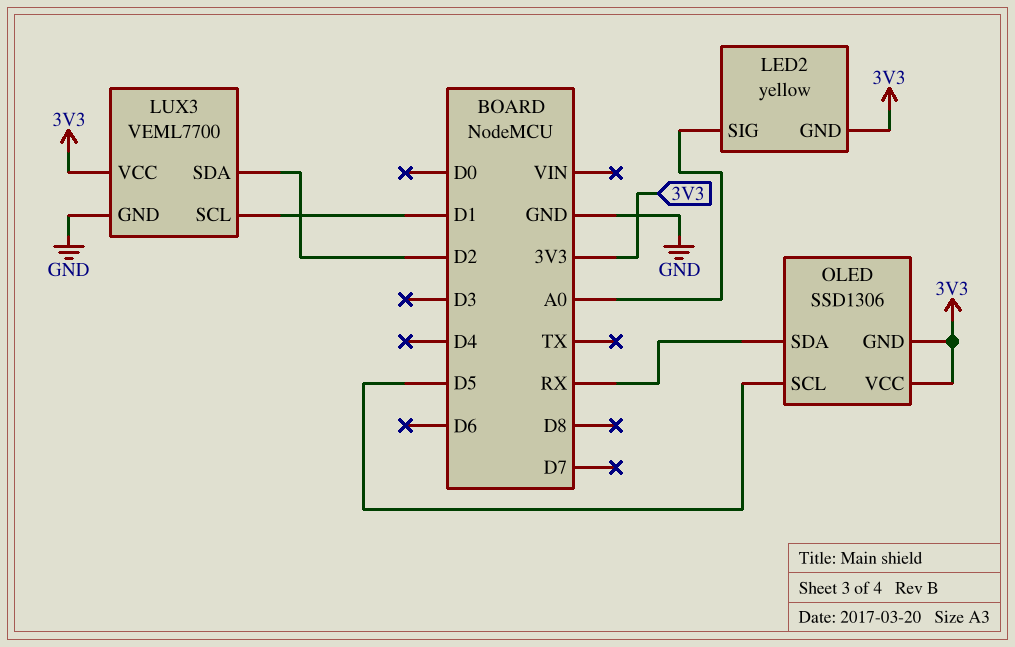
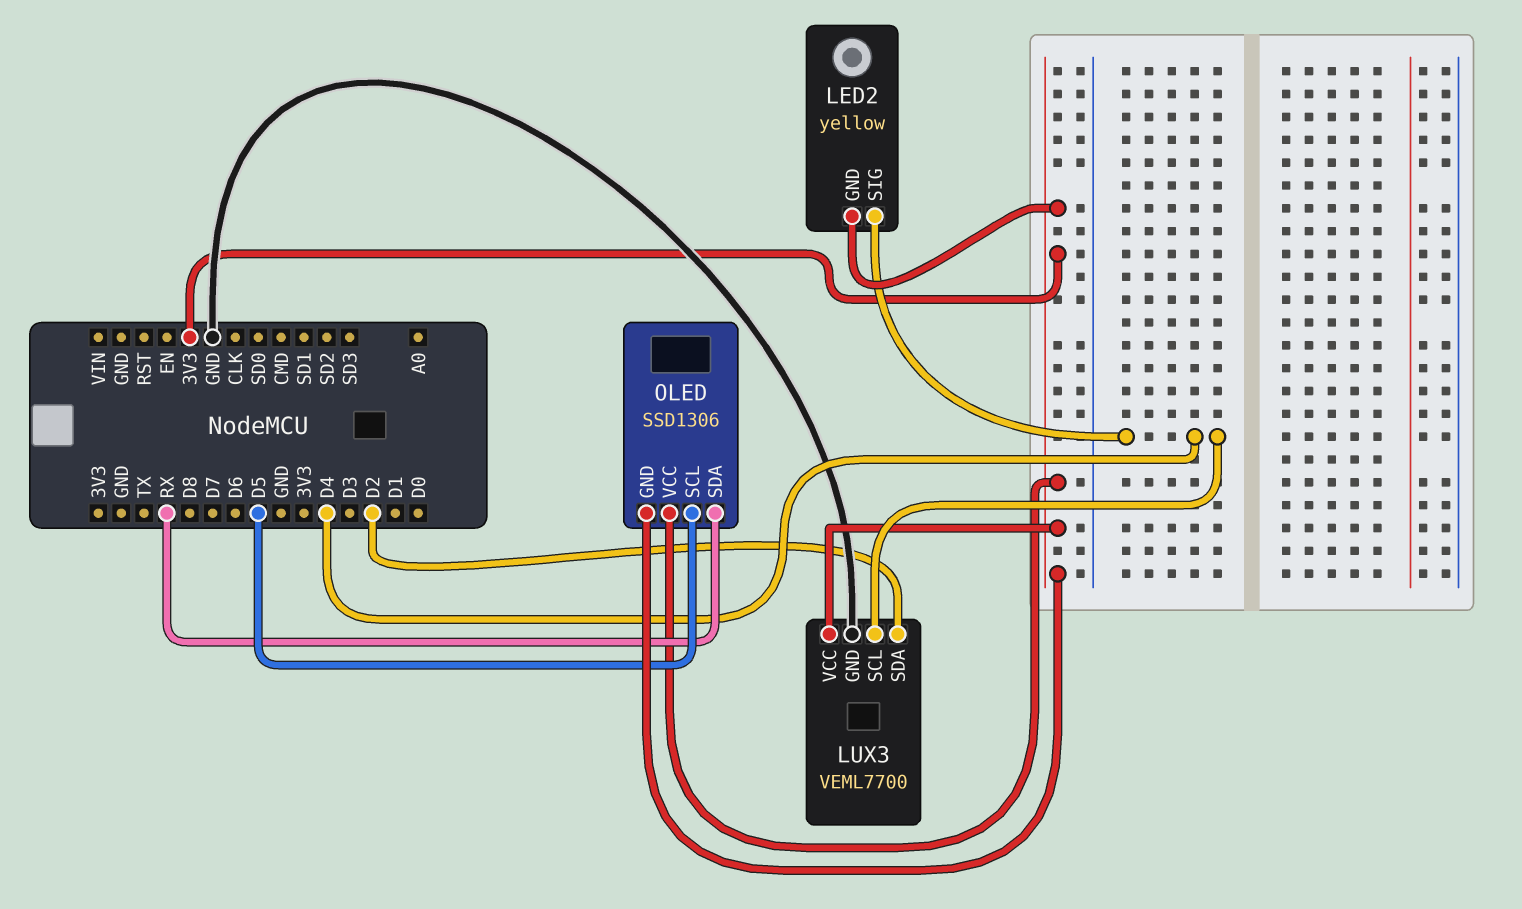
LED2 pin SIG: A0 -> D4
LUX3 pin SCL: D1 -> D4

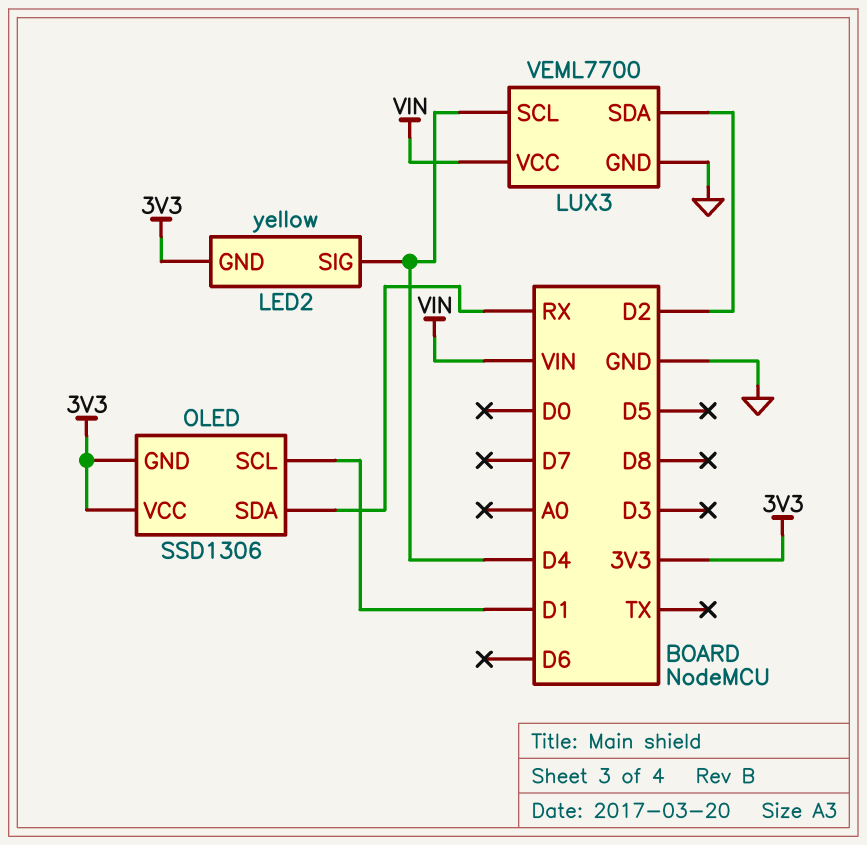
LUX3 pin VCC: 3V3 -> VIN
OLED pin SCL: D5 -> D1

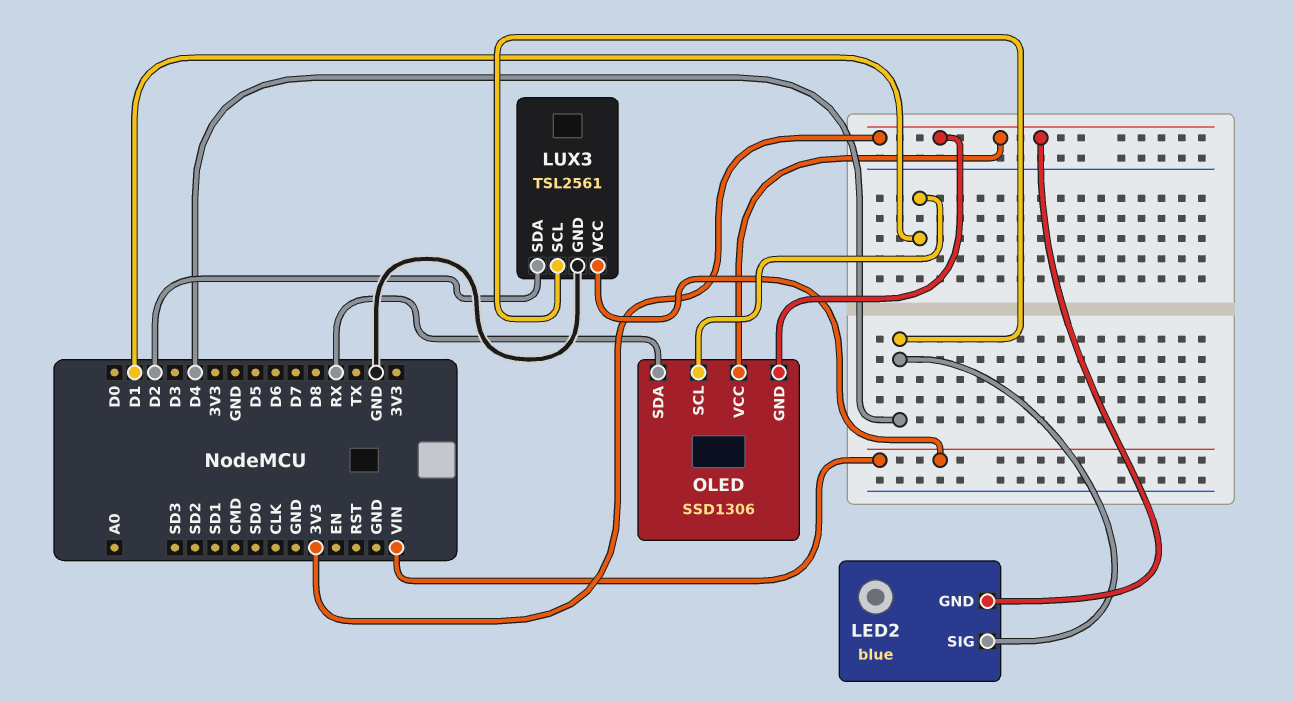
LED2: yellow -> blue
LUX3: VEML7700 -> TSL2561

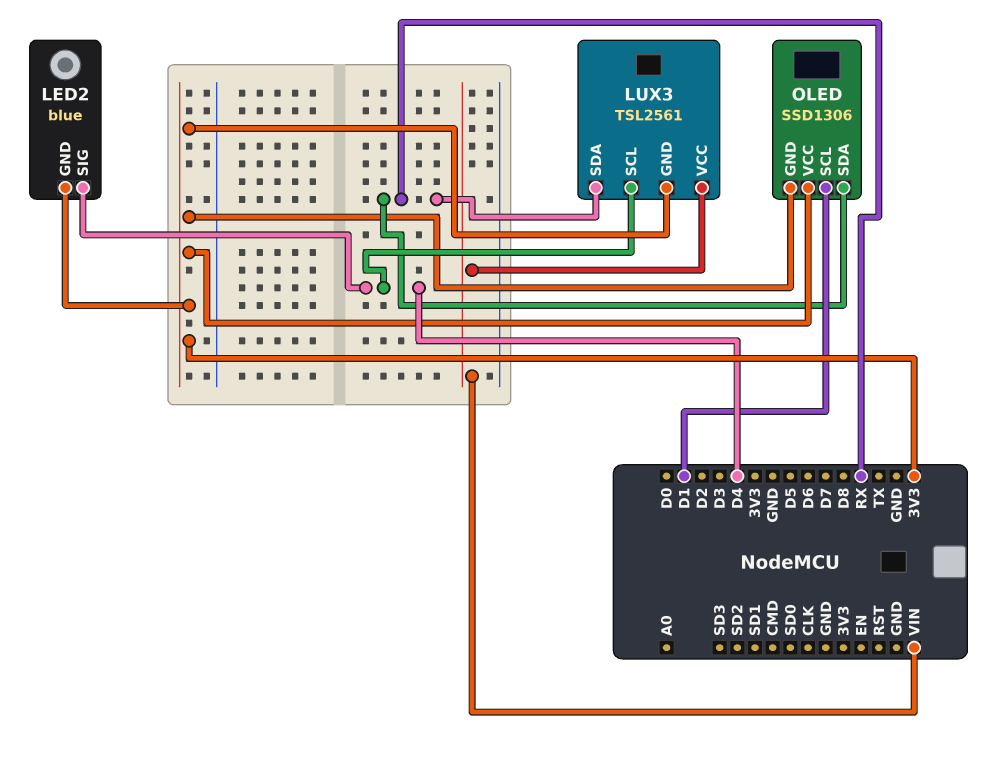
LUX3 pin GND: GND -> 3V3
LUX3 pin SDA: D2 -> RX

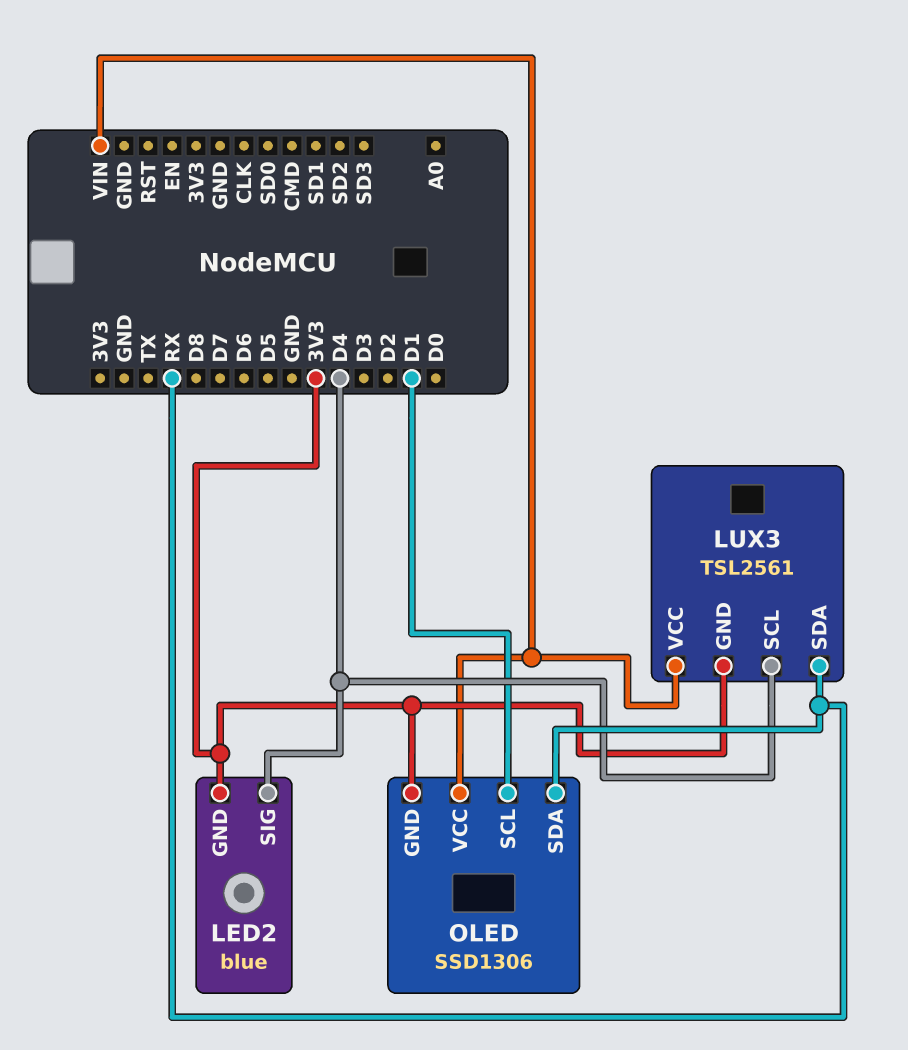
OLED pin VCC: 3V3 -> VIN

